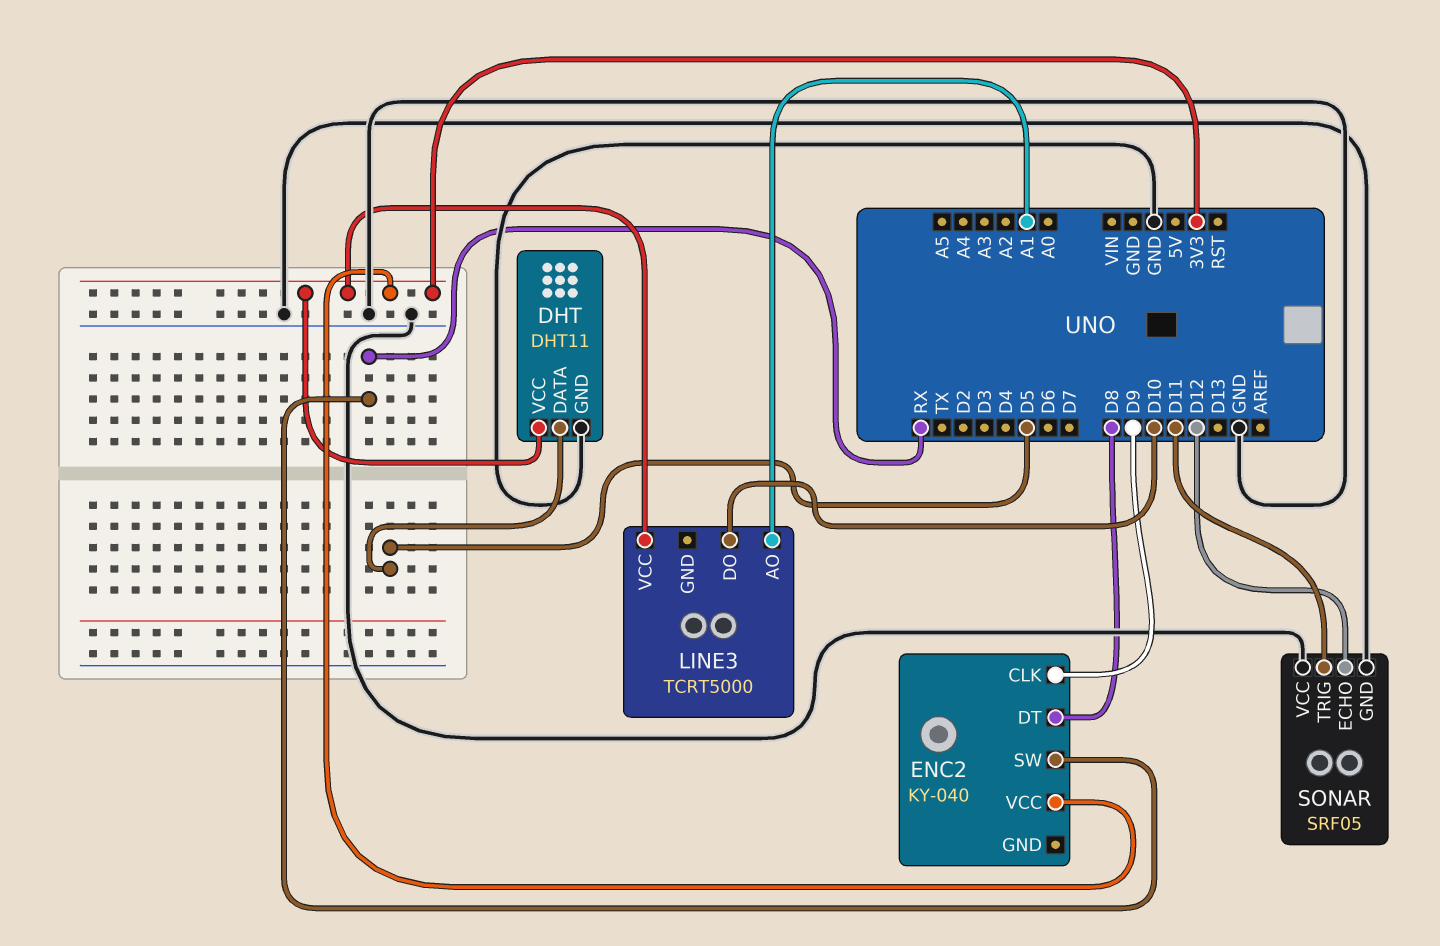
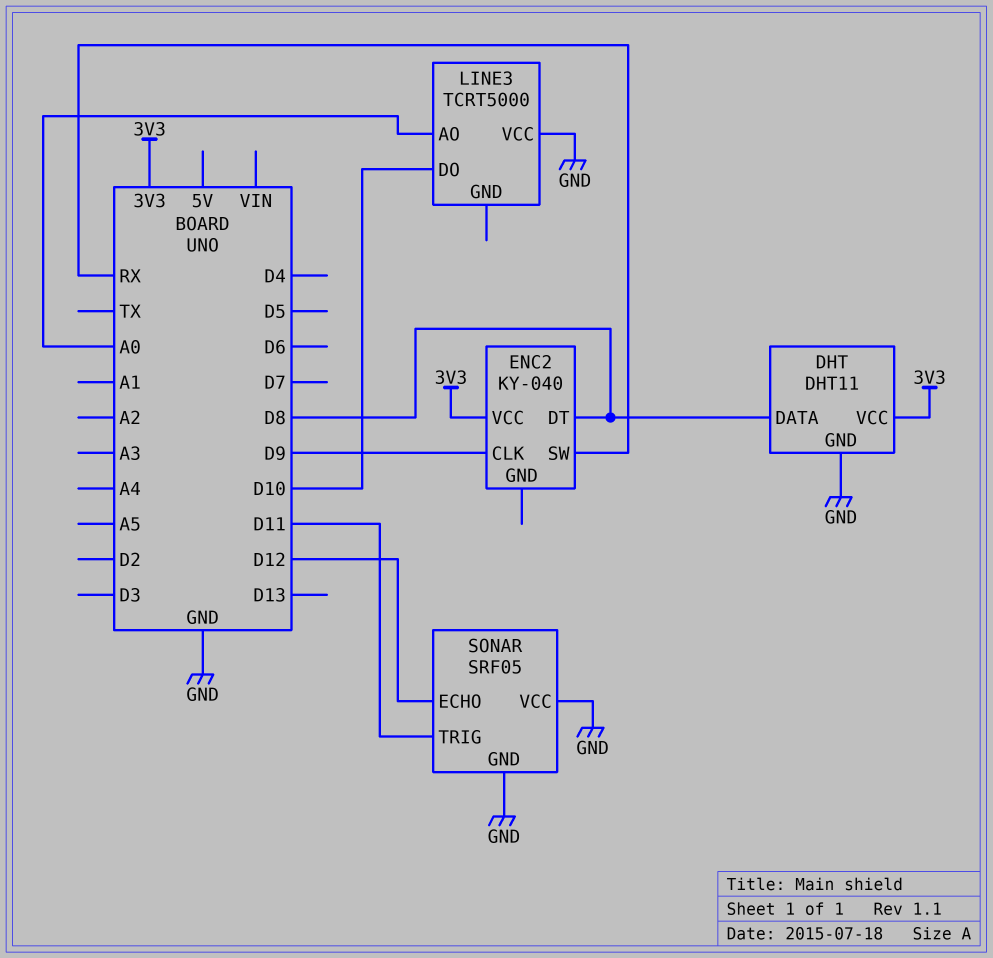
DHT pin DATA: D5 -> D8
LINE3 pin AO: A1 -> A0
LINE3 pin VCC: 3V3 -> GND

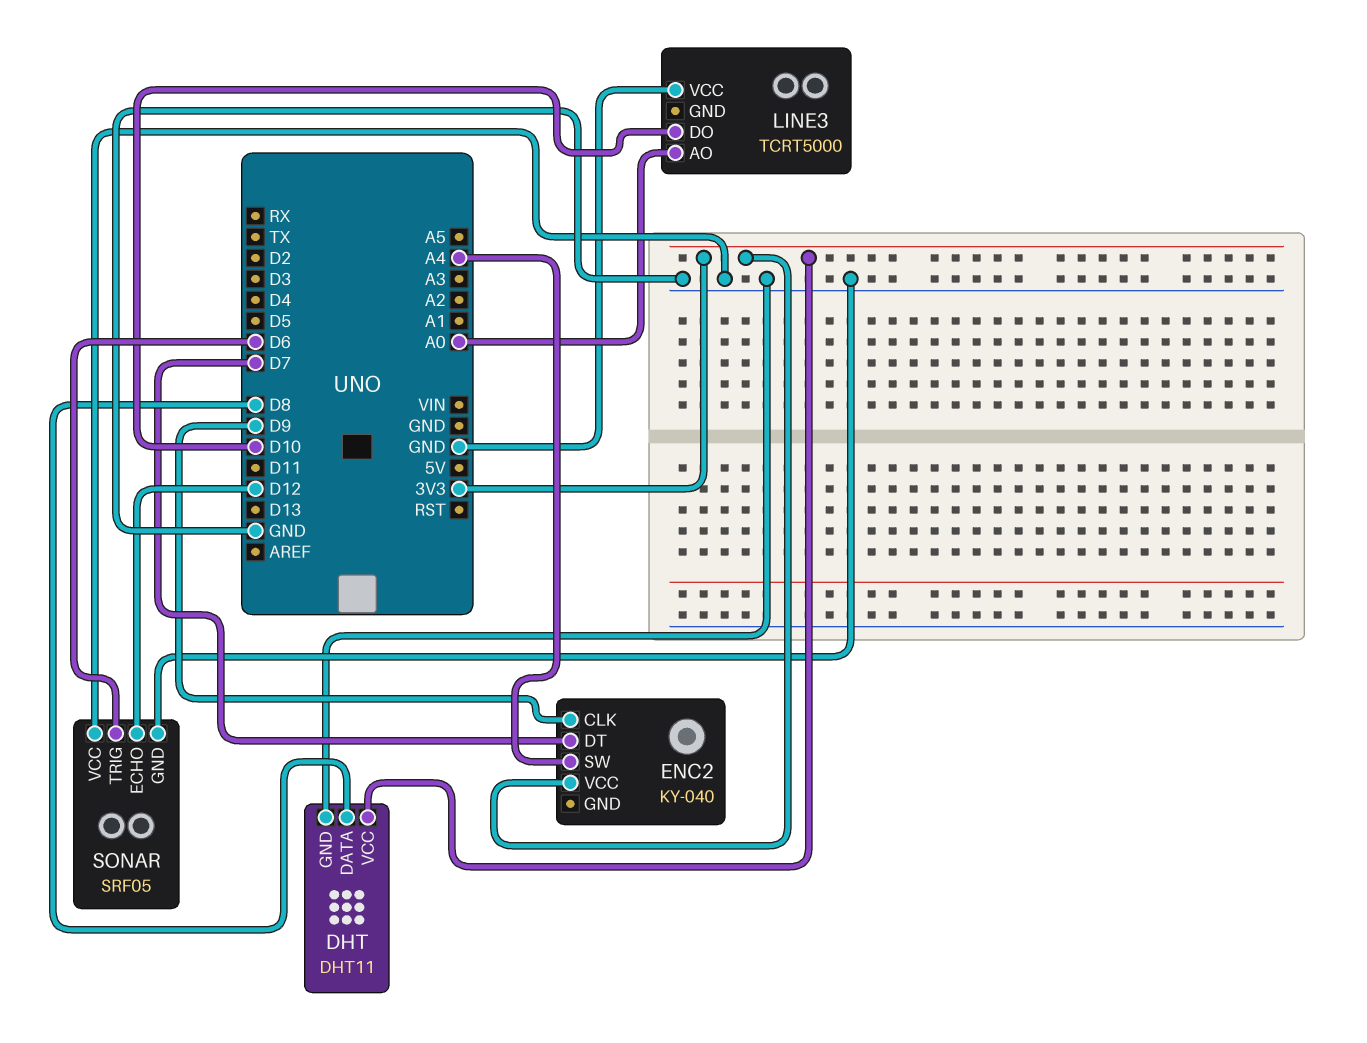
ENC2 pin DT: D8 -> D7
ENC2 pin SW: RX -> A4
SONAR pin TRIG: D11 -> D6

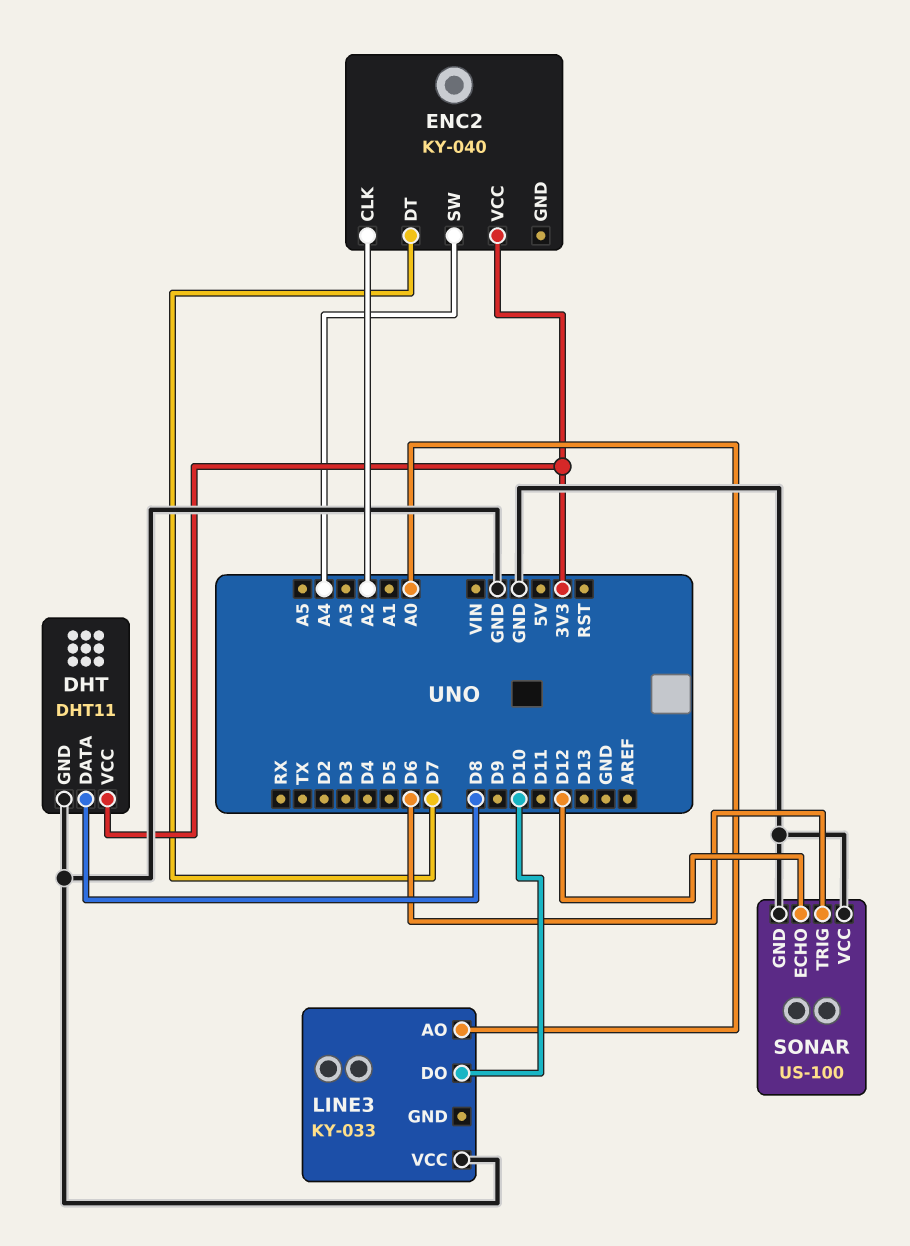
ENC2 pin CLK: D9 -> A2
LINE3: TCRT5000 -> KY-033
SONAR: SRF05 -> US-100

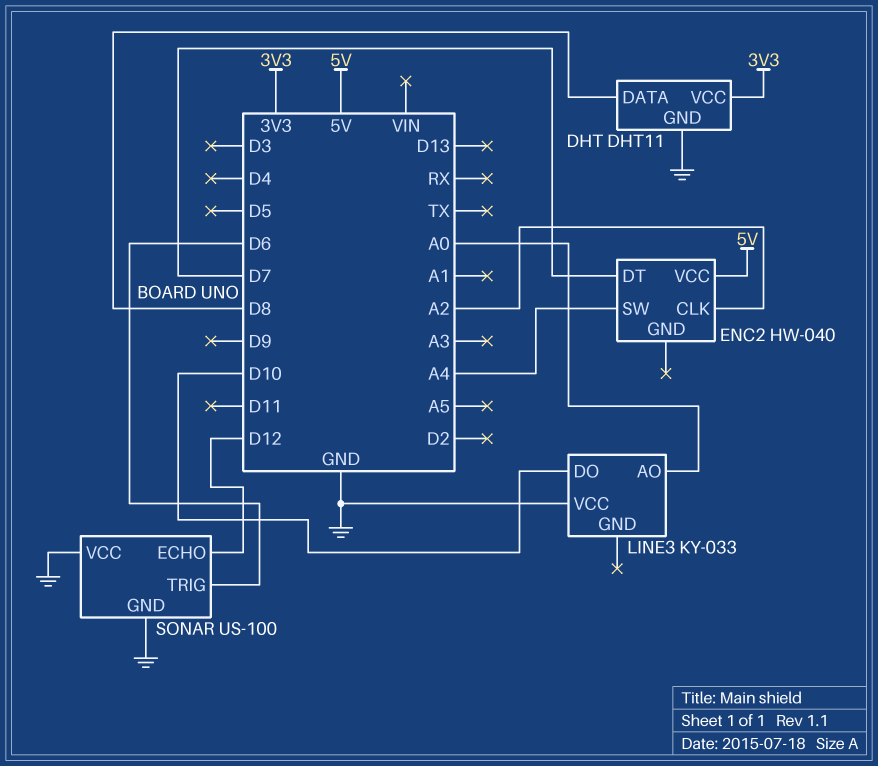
ENC2: KY-040 -> HW-040
ENC2 pin VCC: 3V3 -> 5V

